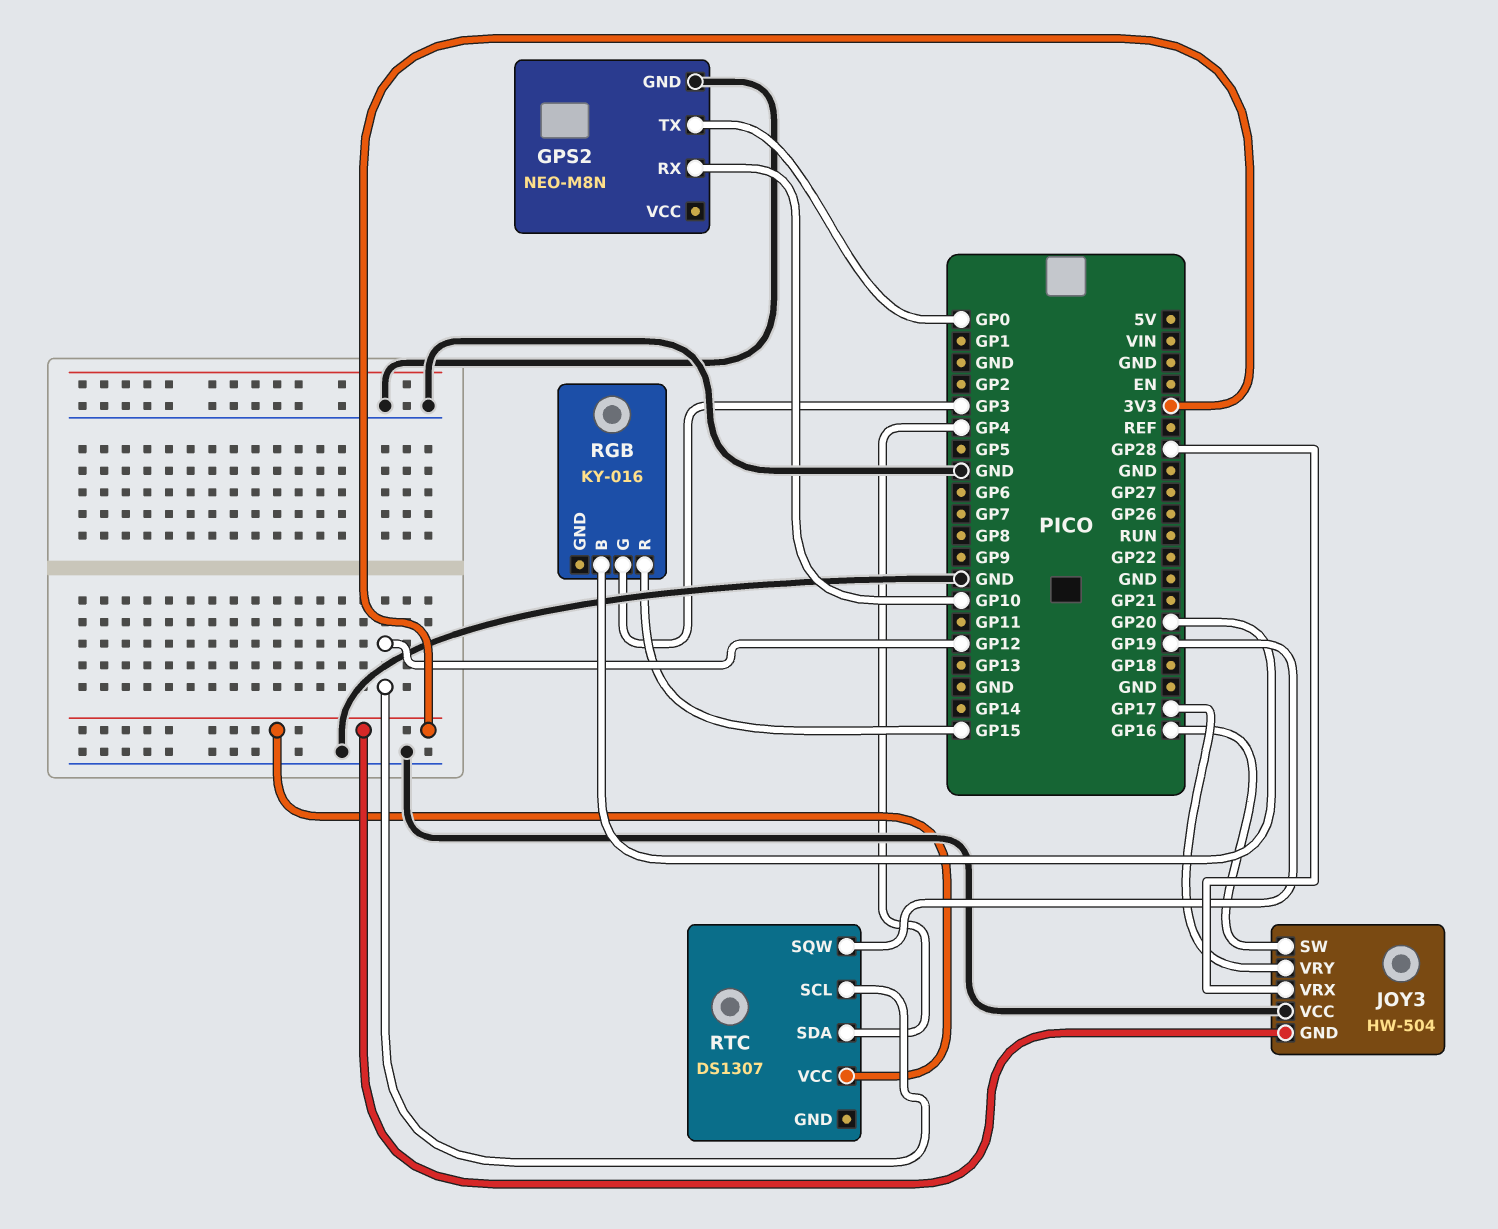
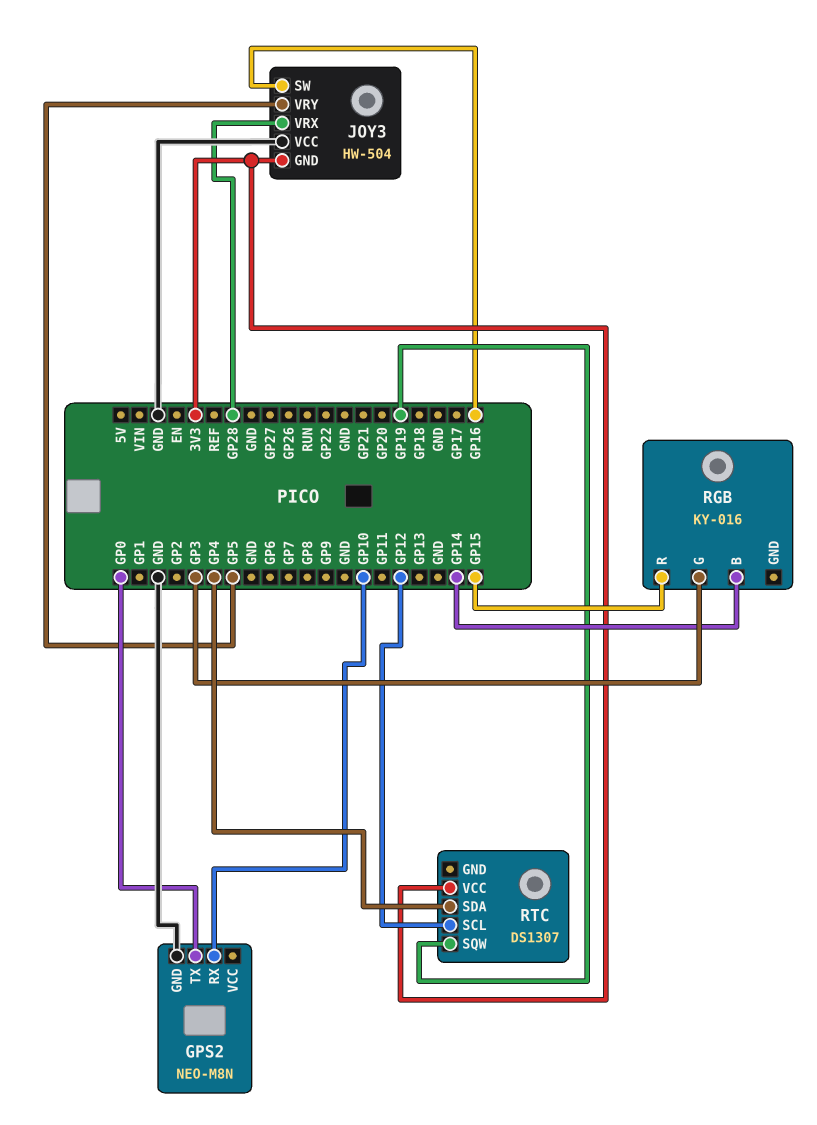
JOY3 pin VRY: GP17 -> GP5
RGB pin B: GP20 -> GP14

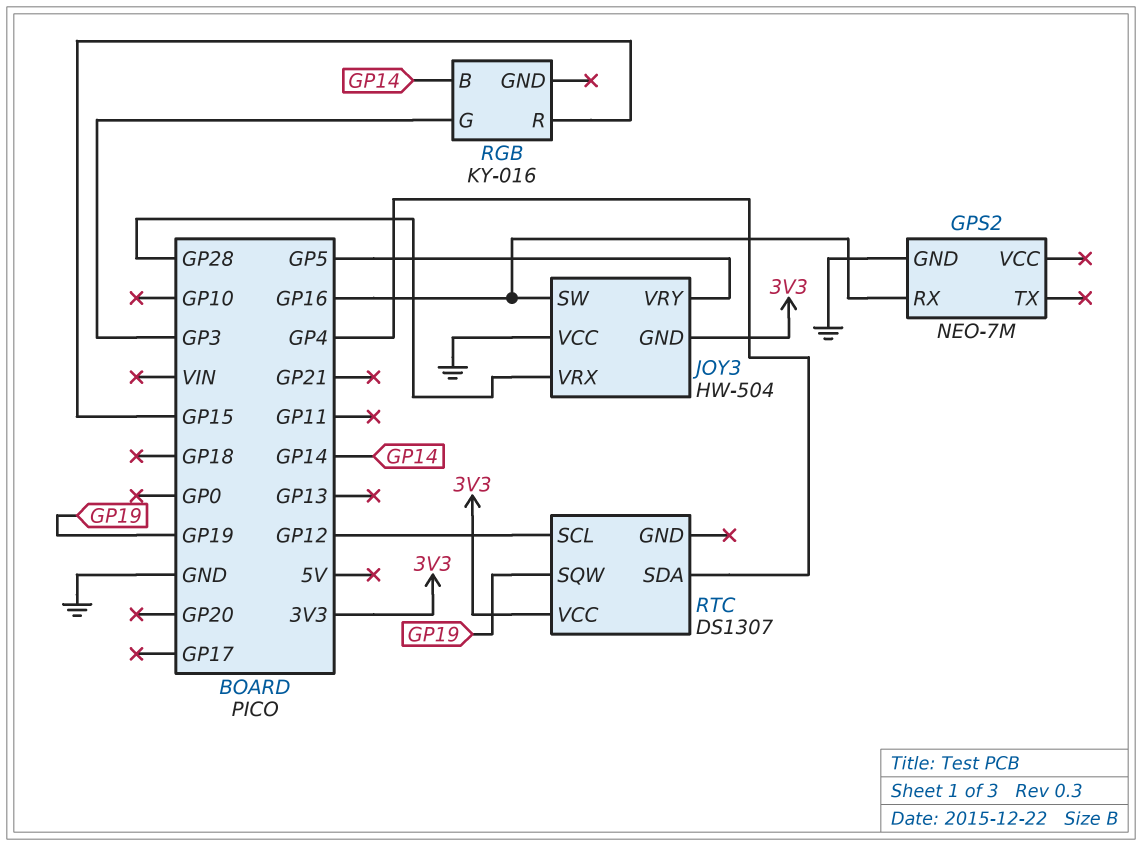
GPS2: NEO-M8N -> NEO-7M
GPS2 pin RX: GP10 -> GP16
GPS2 pin TX: GP0 -> none

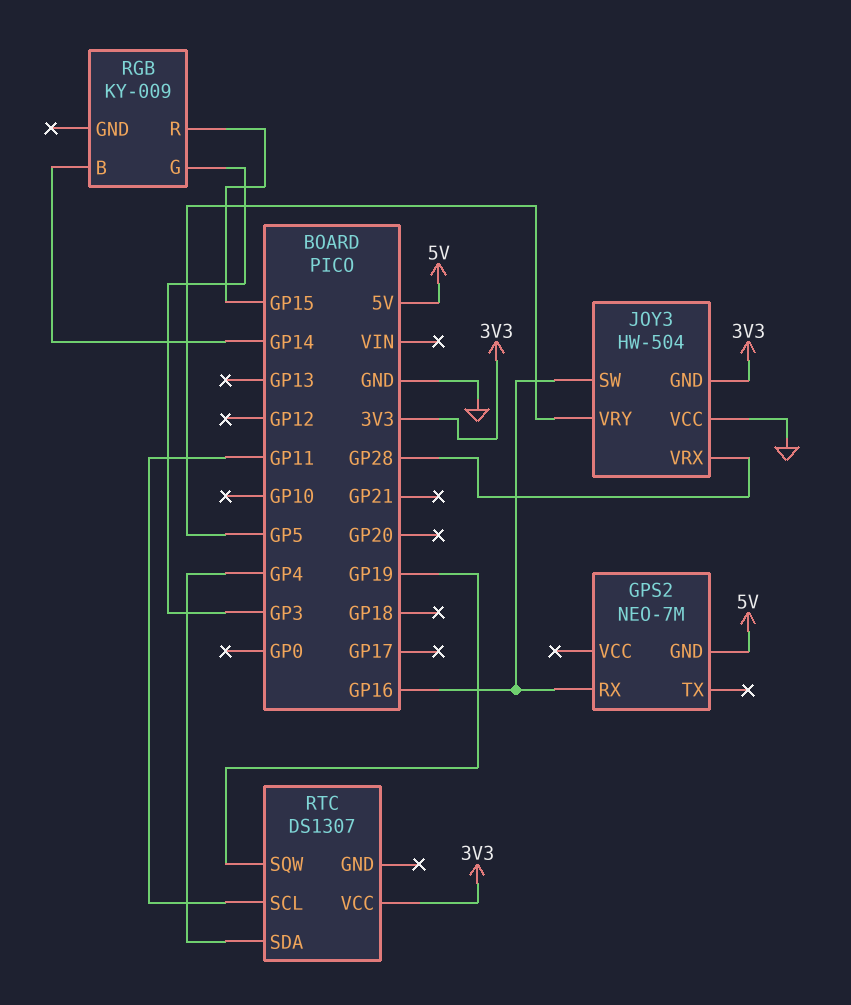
GPS2 pin GND: GND -> 5V
RGB: KY-016 -> KY-009
RTC pin SCL: GP12 -> GP11

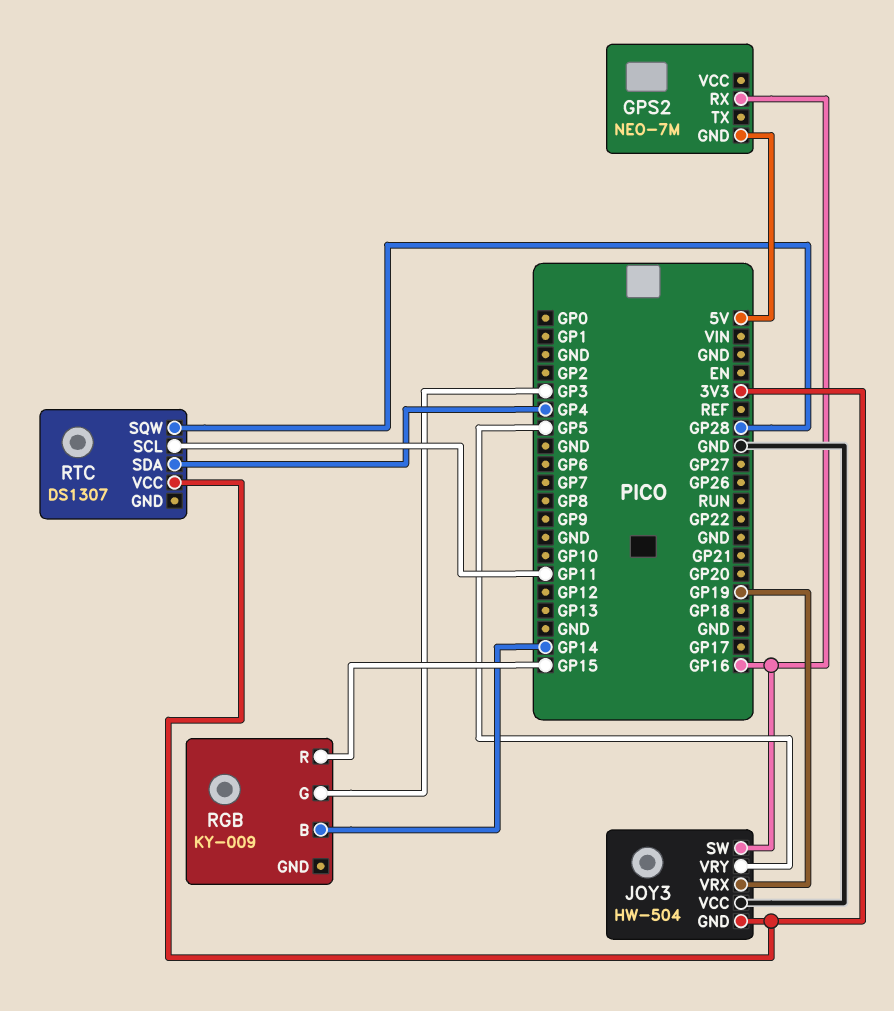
JOY3 pin VRX: GP28 -> GP19
RTC pin SQW: GP19 -> GP28

